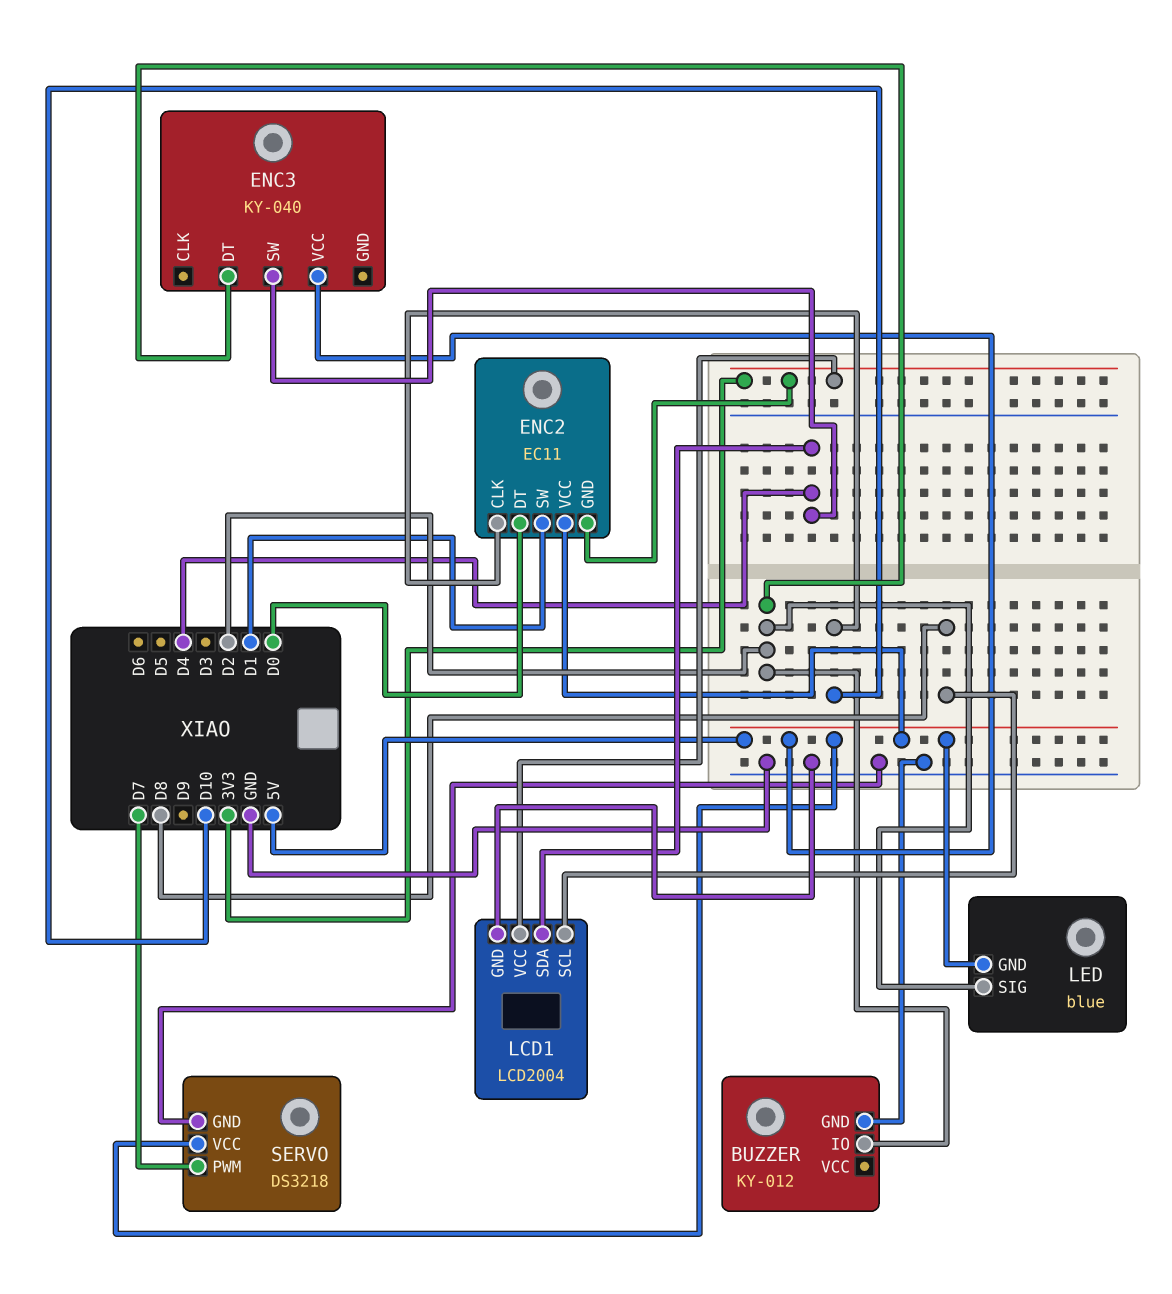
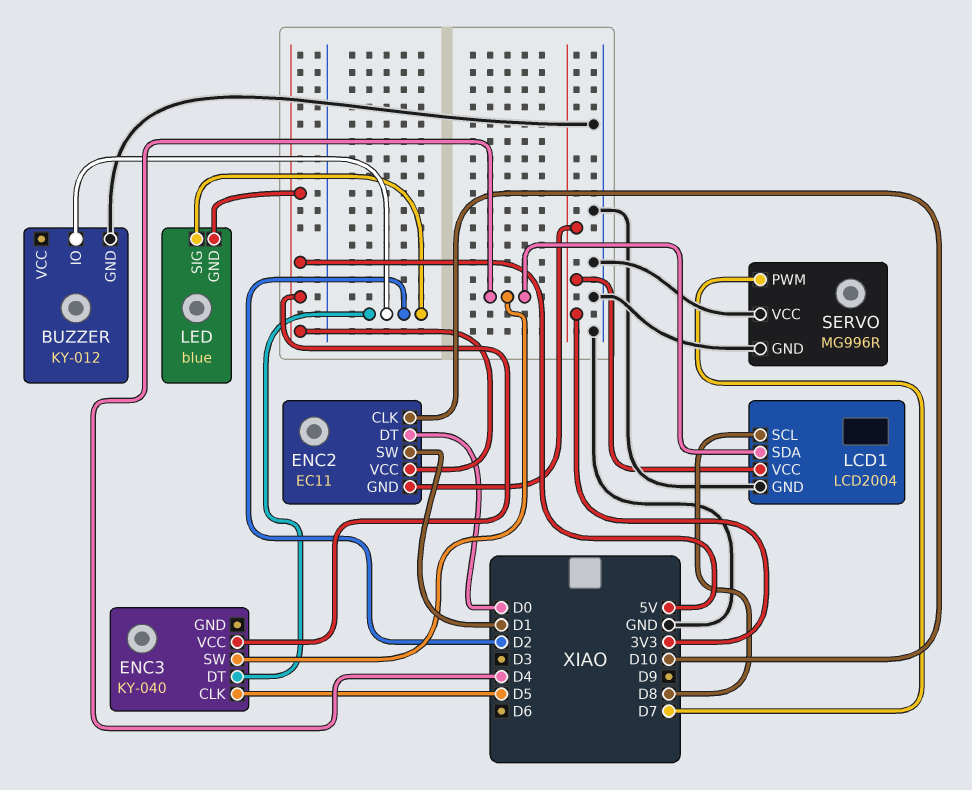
ENC3 pin CLK: none -> D5
SERVO: DS3218 -> MG996R
SERVO pin VCC: 5V -> GND

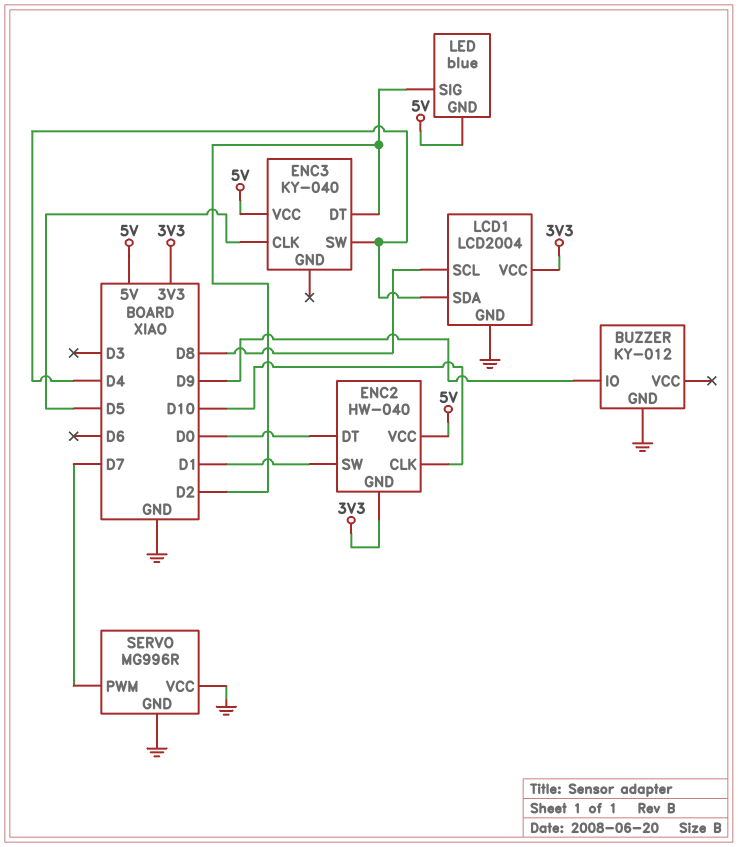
BUZZER pin IO: D2 -> D9
ENC2: EC11 -> HW-040

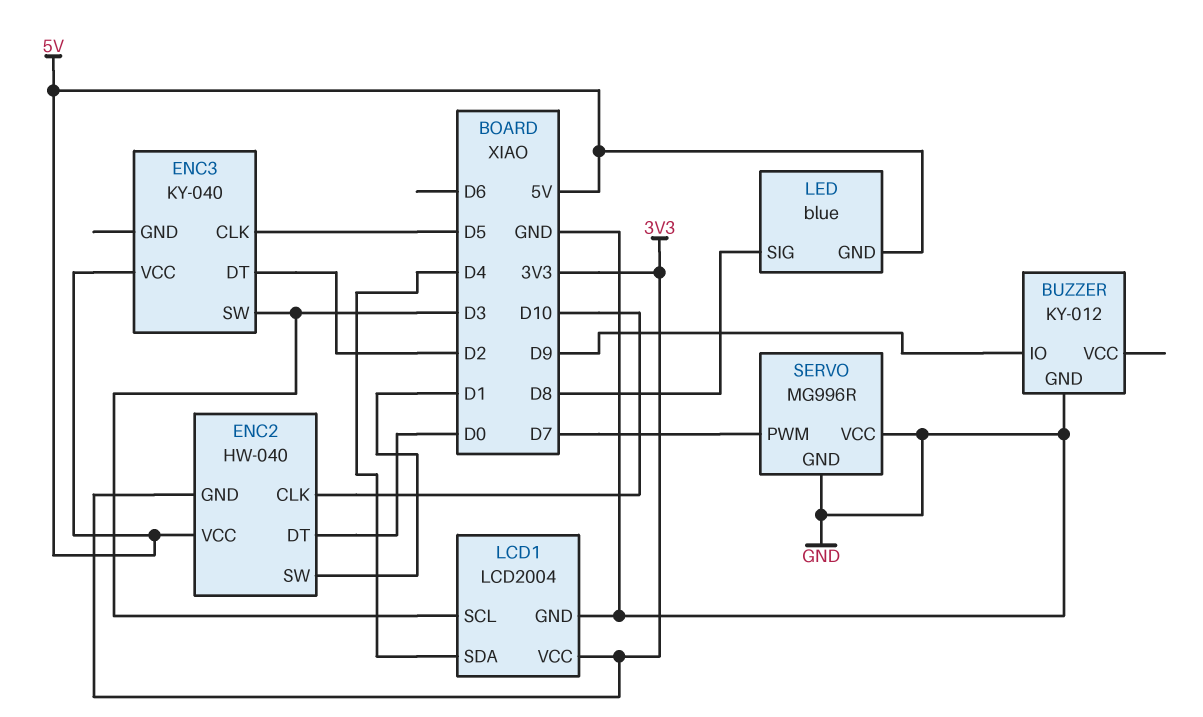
ENC3 pin SW: D4 -> D3
LCD1 pin SCL: D8 -> D3
LED pin SIG: D2 -> D8

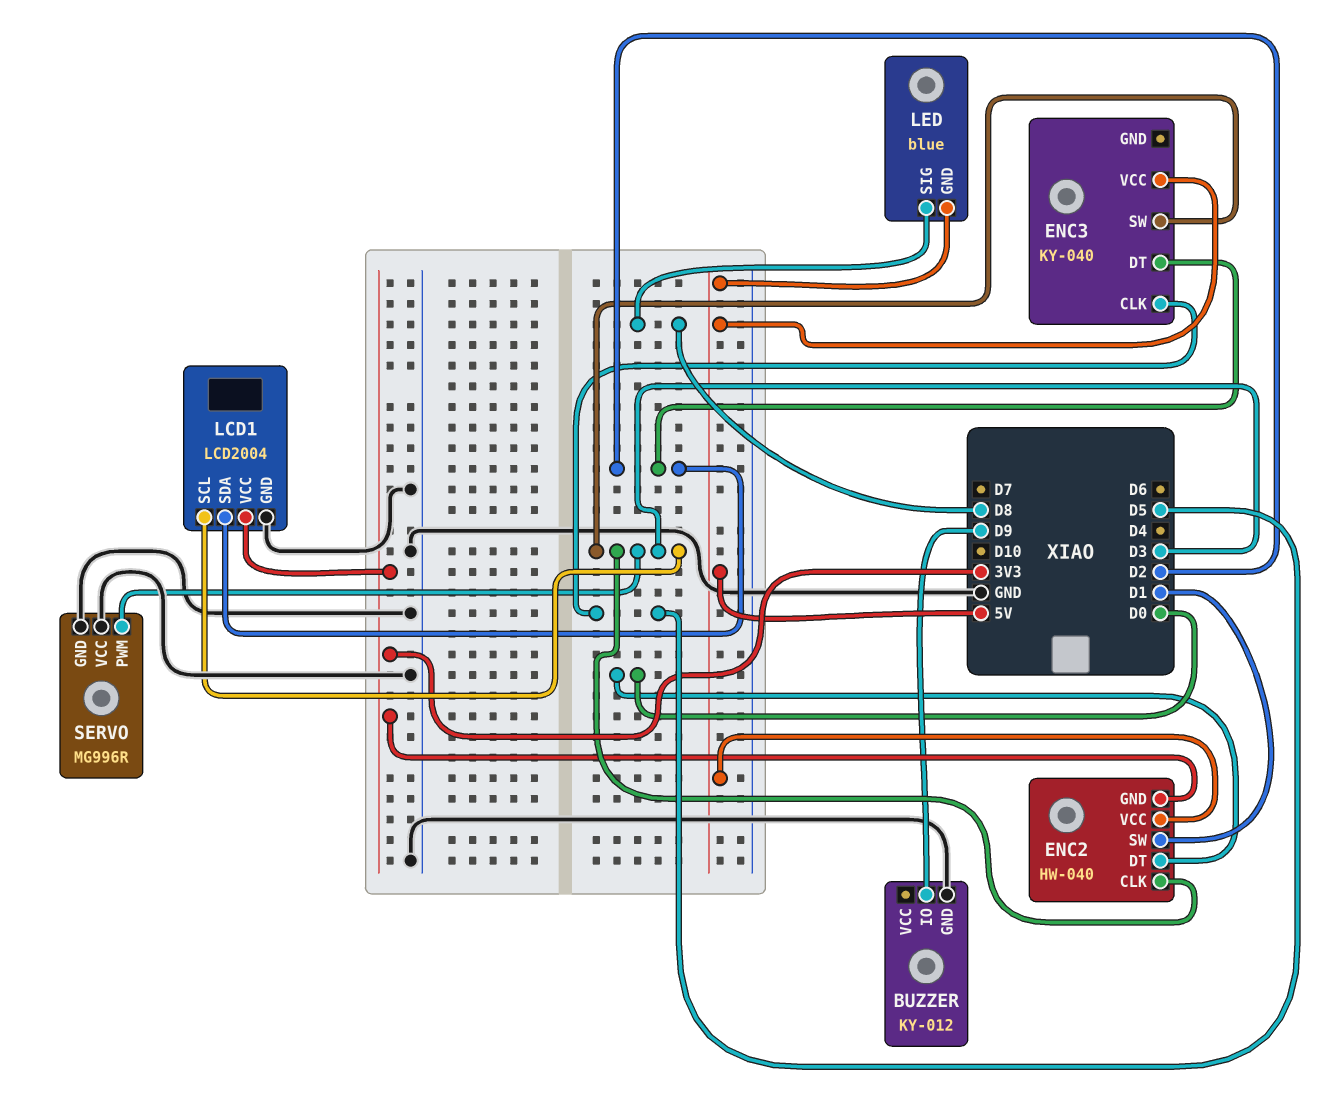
ENC2 pin CLK: D10 -> D3
LCD1 pin SDA: D4 -> D2
SERVO pin PWM: D7 -> D3

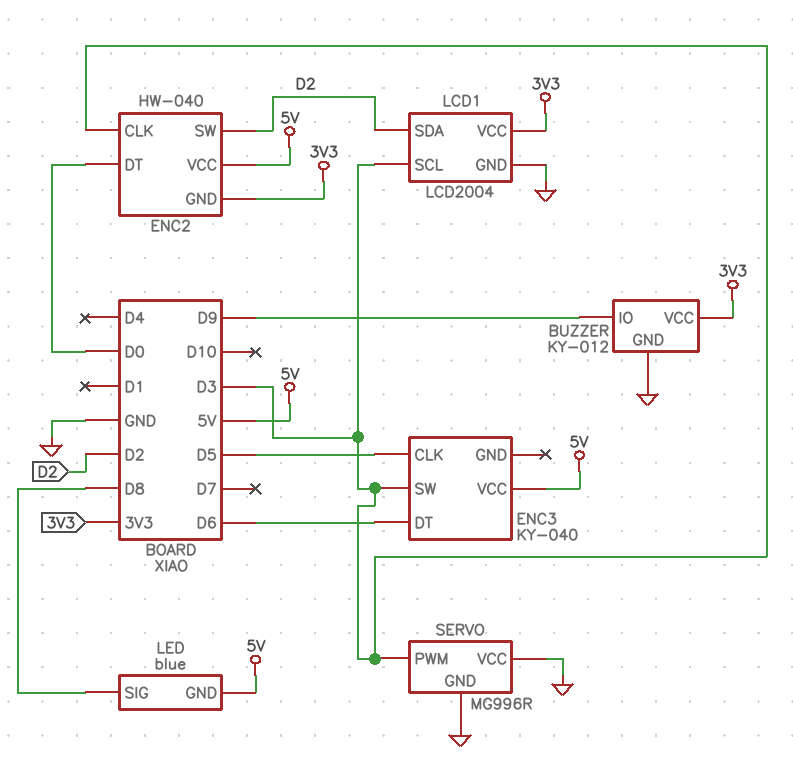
BUZZER pin VCC: none -> 3V3
ENC2 pin SW: D1 -> D2
ENC3 pin DT: D2 -> D6

